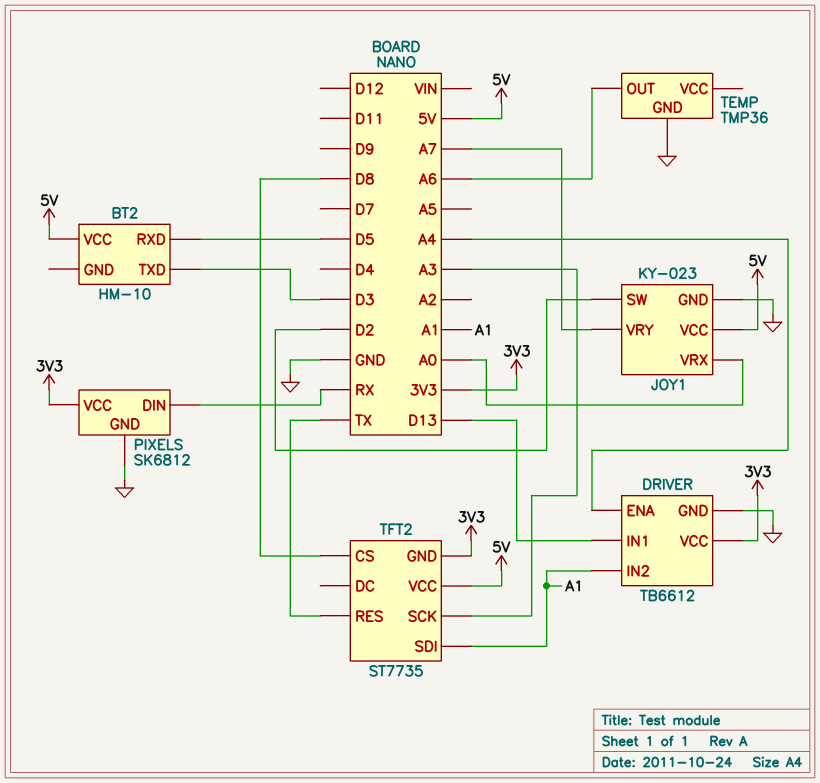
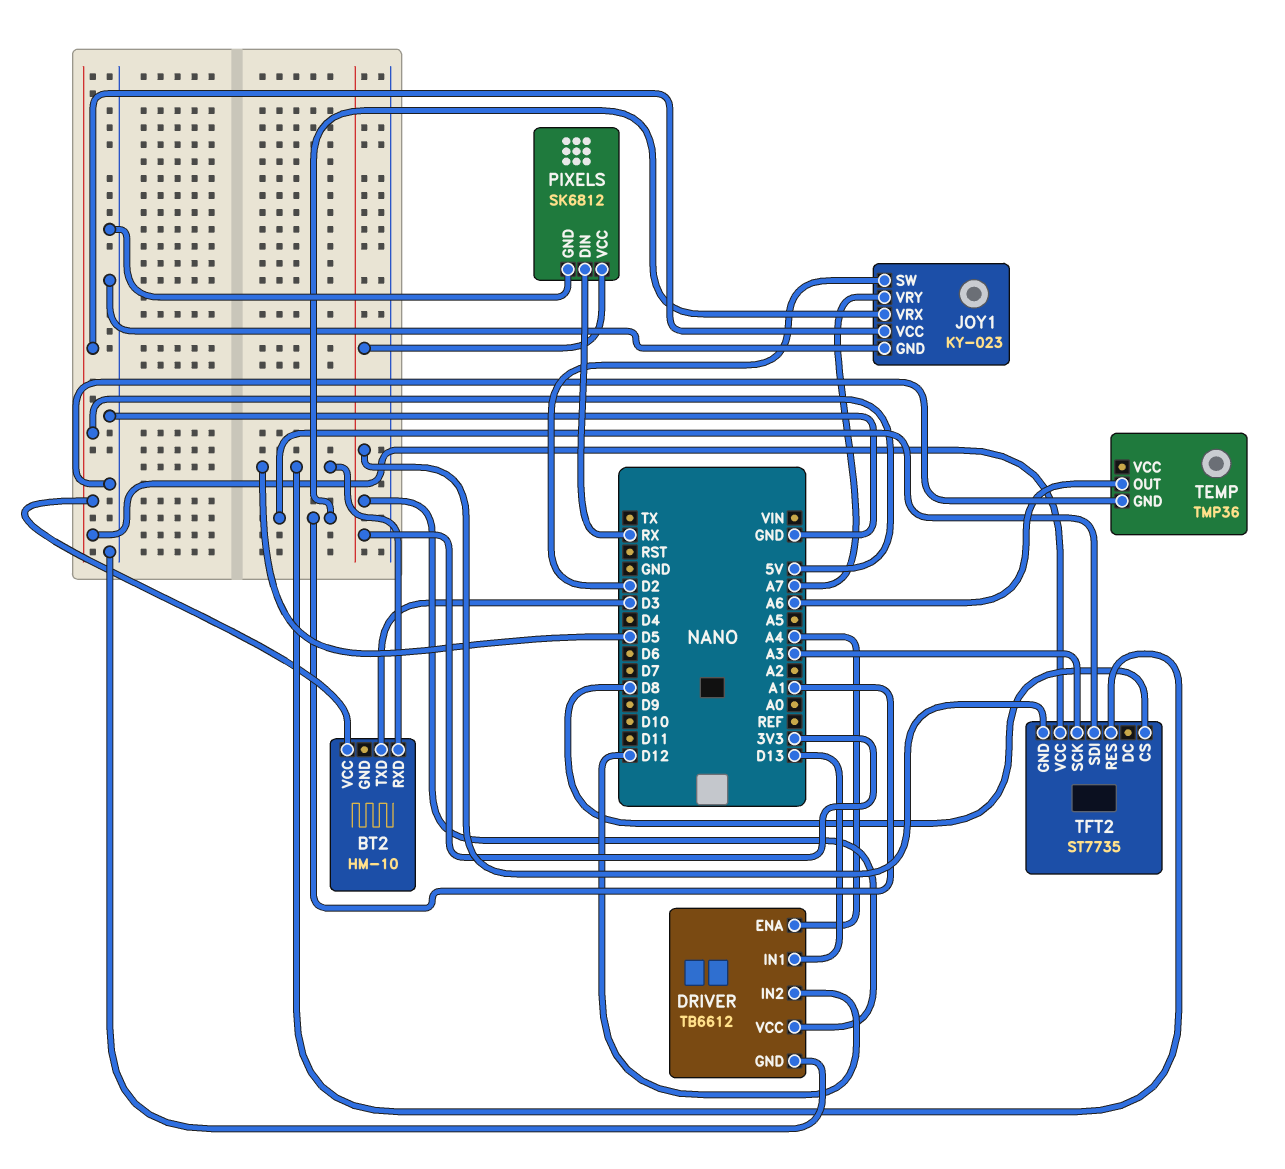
DRIVER pin IN2: A1 -> D12
JOY1 pin VRX: A0 -> A1
TFT2 pin RES: TX -> D5

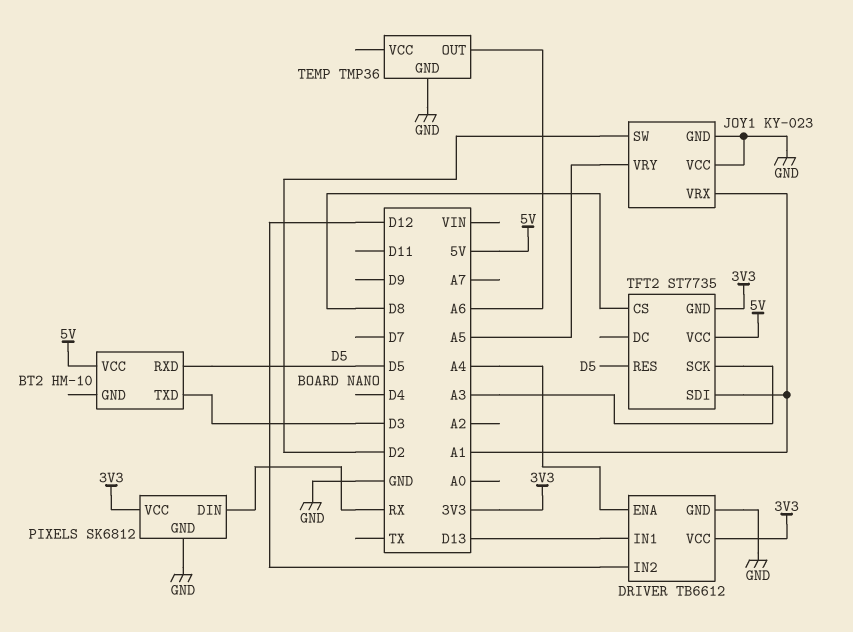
JOY1 pin VCC: 5V -> GND
JOY1 pin VRY: A7 -> A5

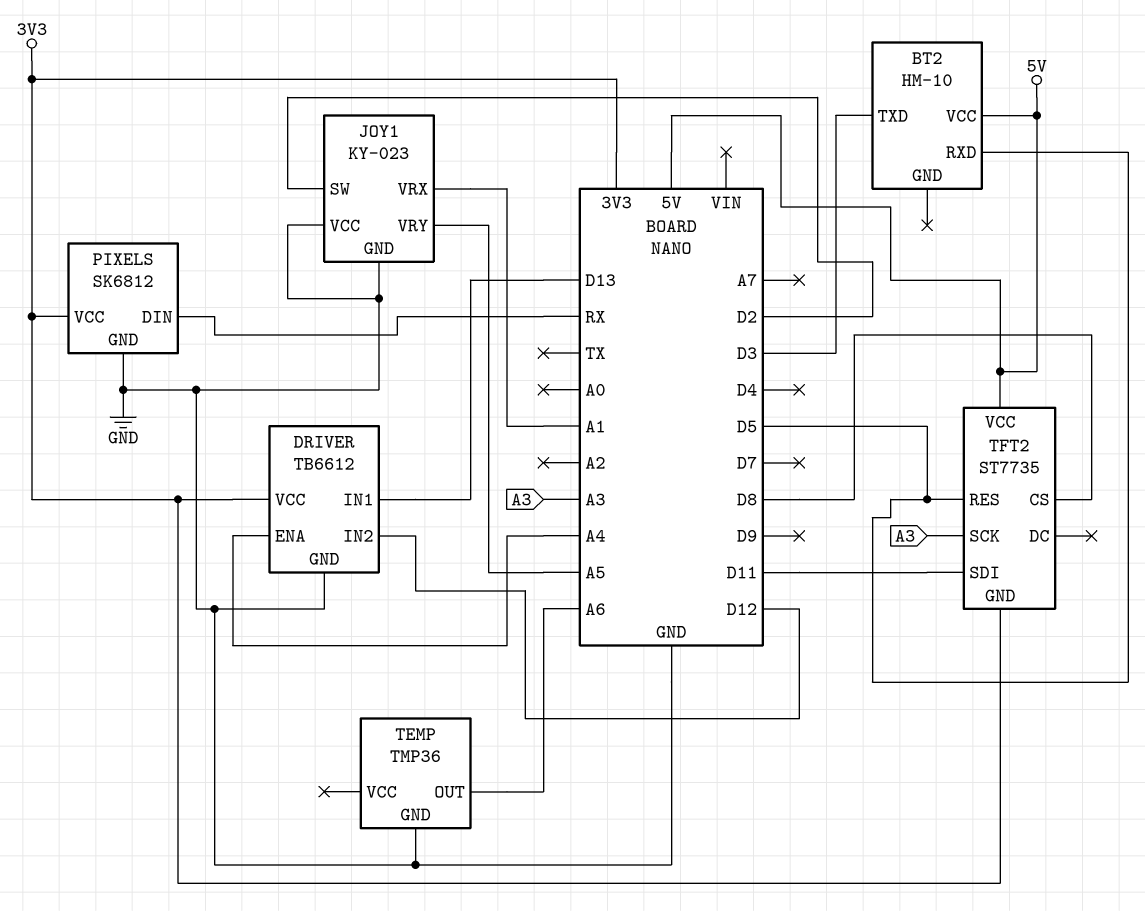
TFT2 pin SDI: A1 -> D11

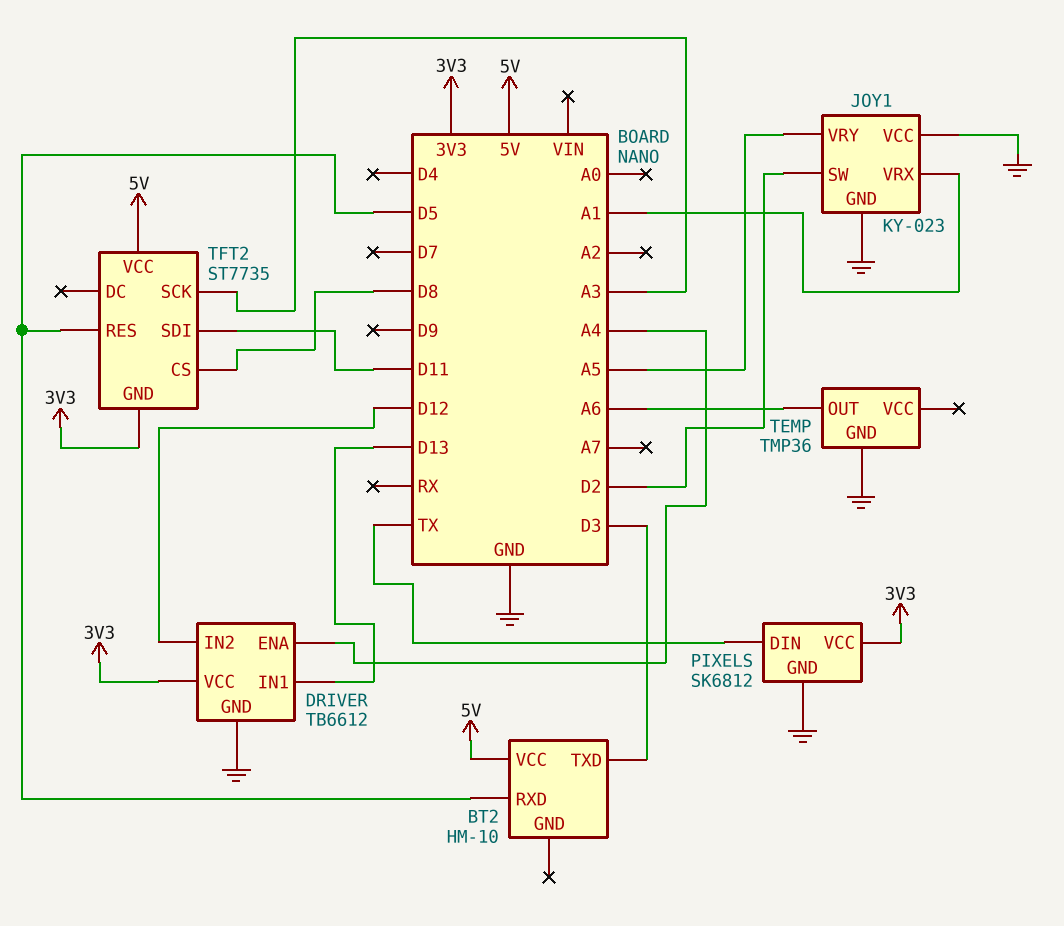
PIXELS pin DIN: RX -> TX

